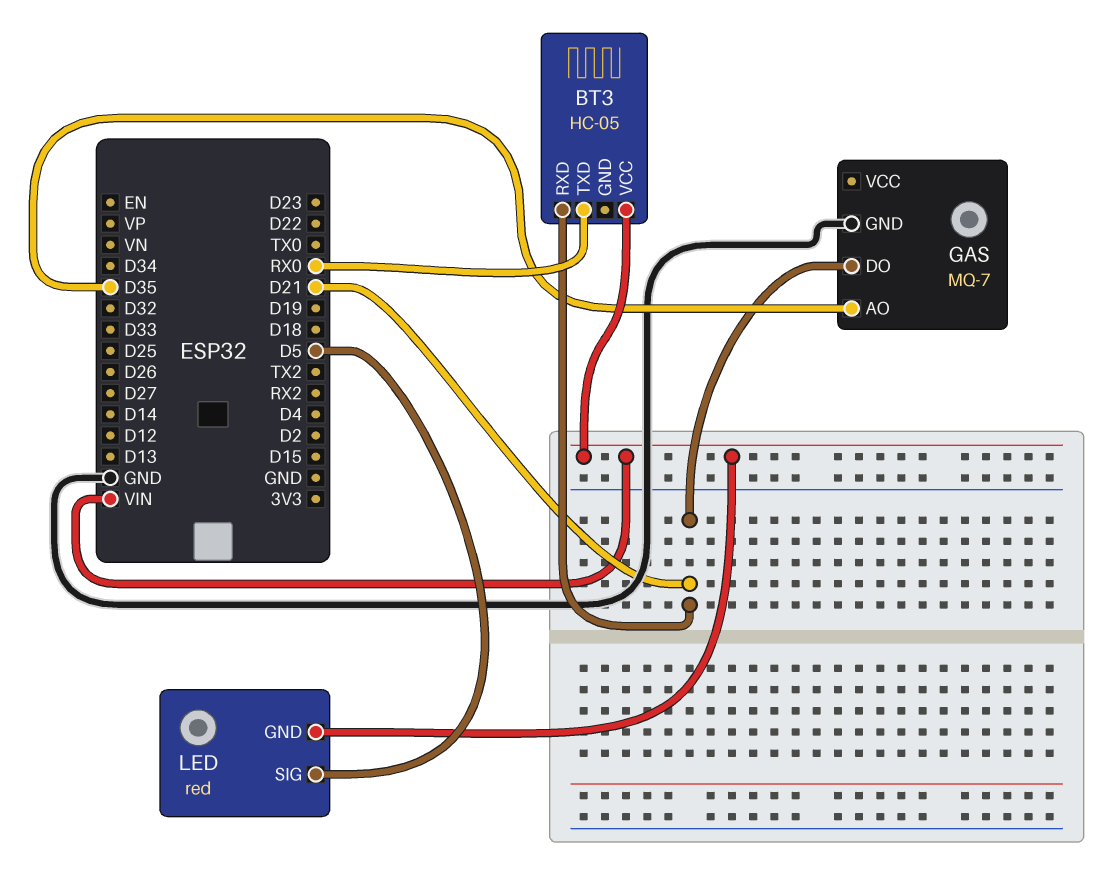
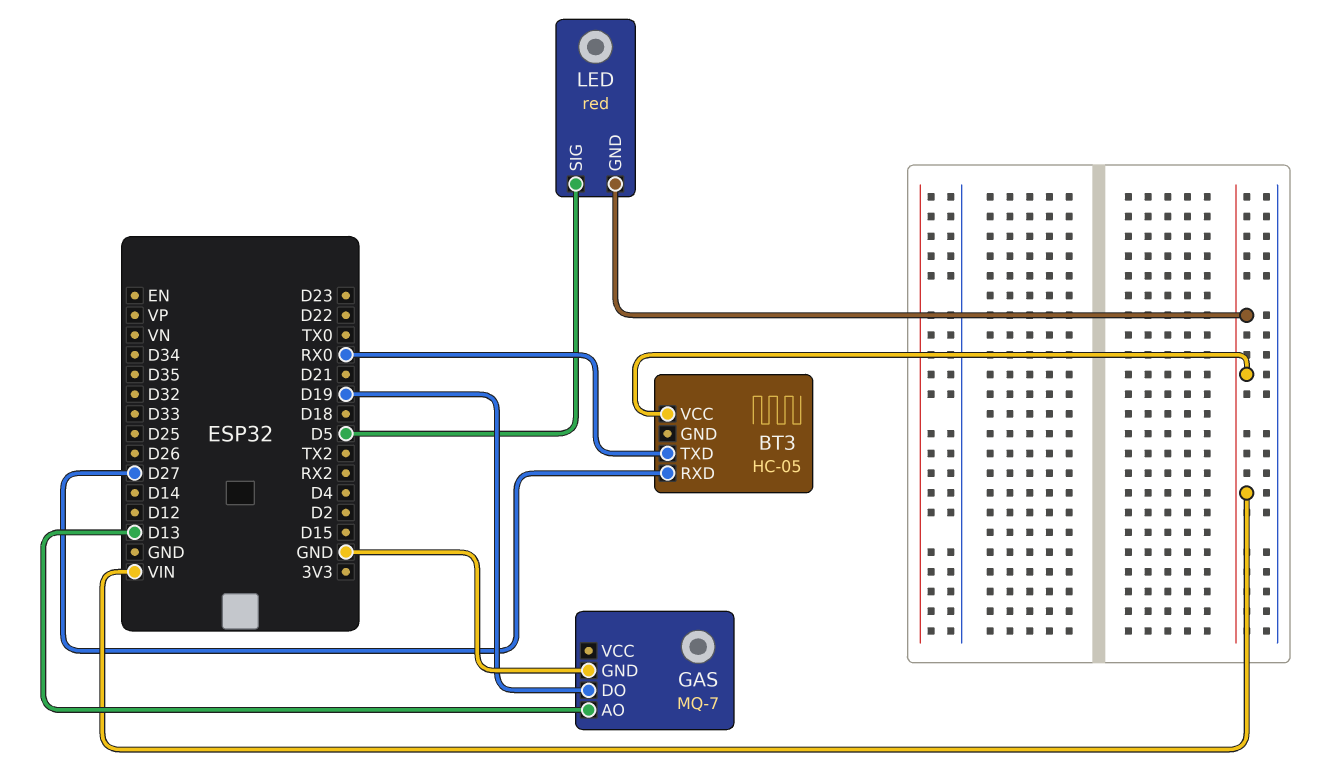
BT3 pin RXD: D21 -> D27
GAS pin AO: D35 -> D13
GAS pin DO: D21 -> D19

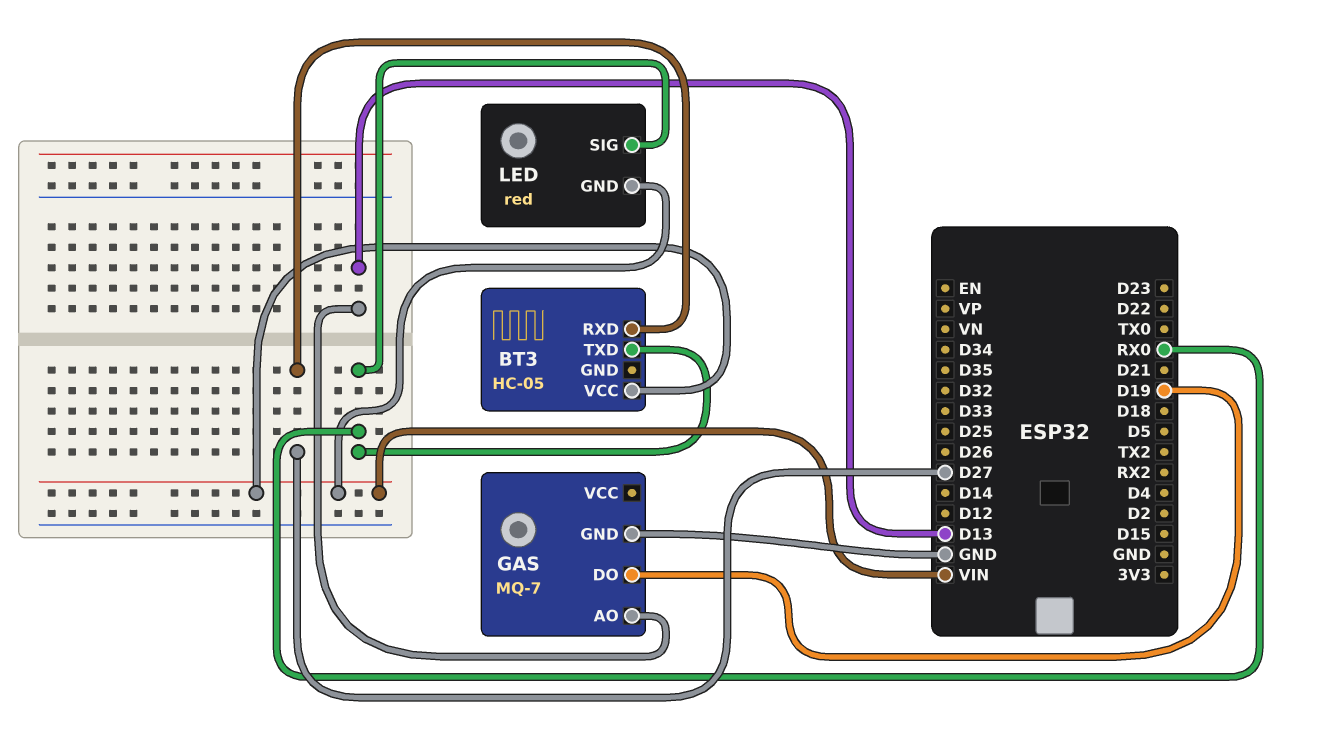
LED pin SIG: D5 -> RX0

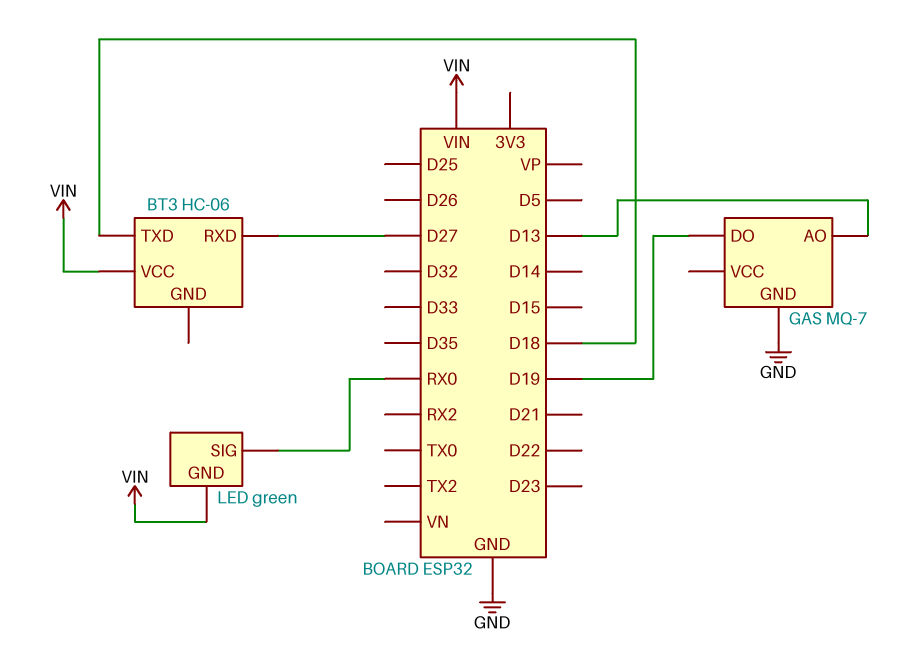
BT3: HC-05 -> HC-06
BT3 pin TXD: RX0 -> D18
LED: red -> green

